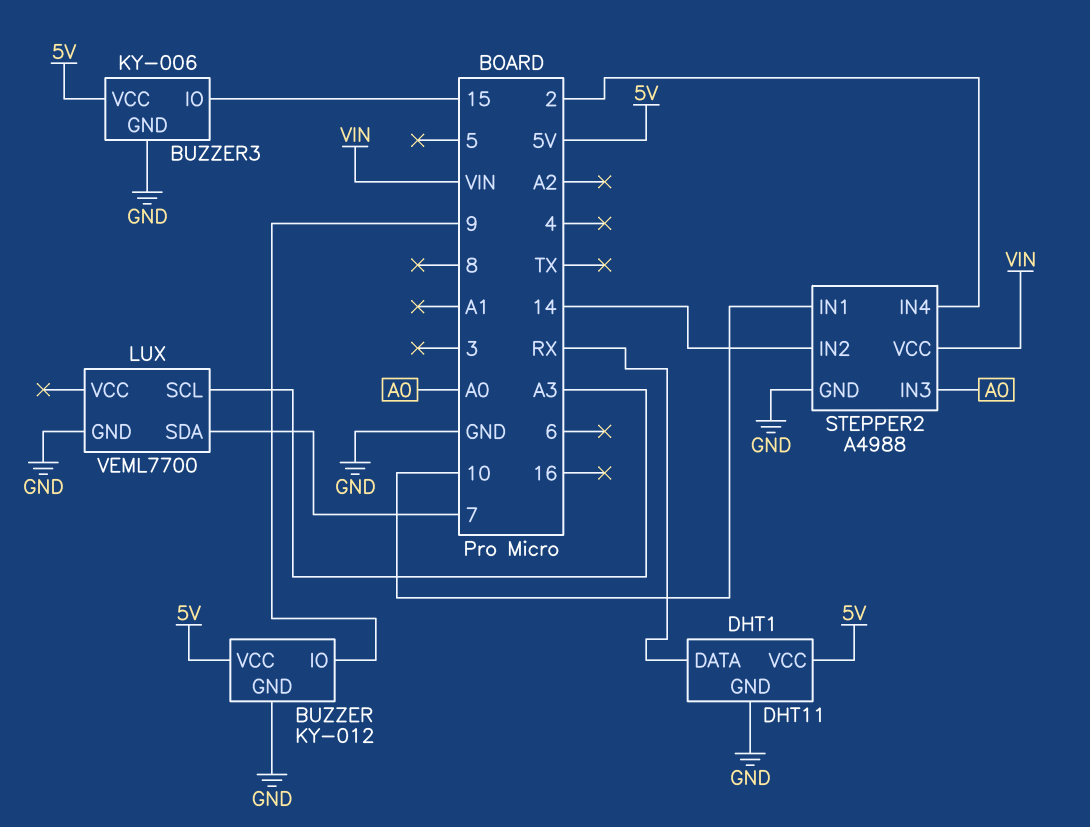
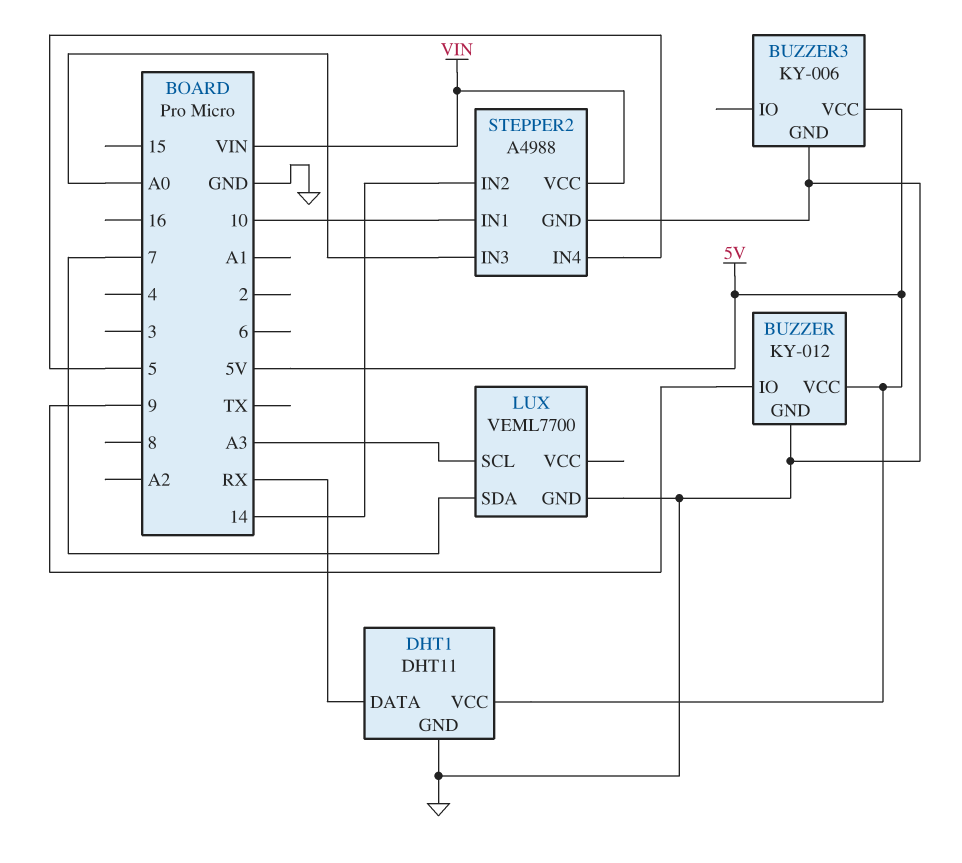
BUZZER3 pin IO: 15 -> none
STEPPER2 pin IN4: 2 -> 5

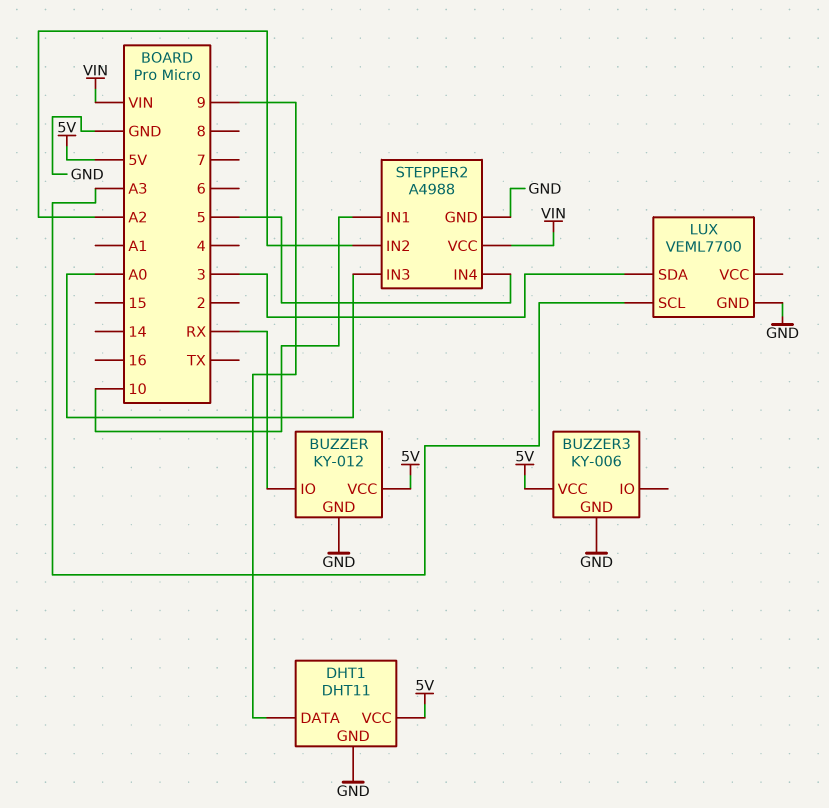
BUZZER pin IO: 9 -> RX
DHT1 pin DATA: RX -> 9
LUX pin SDA: 7 -> 3
STEPPER2 pin IN2: 14 -> A2

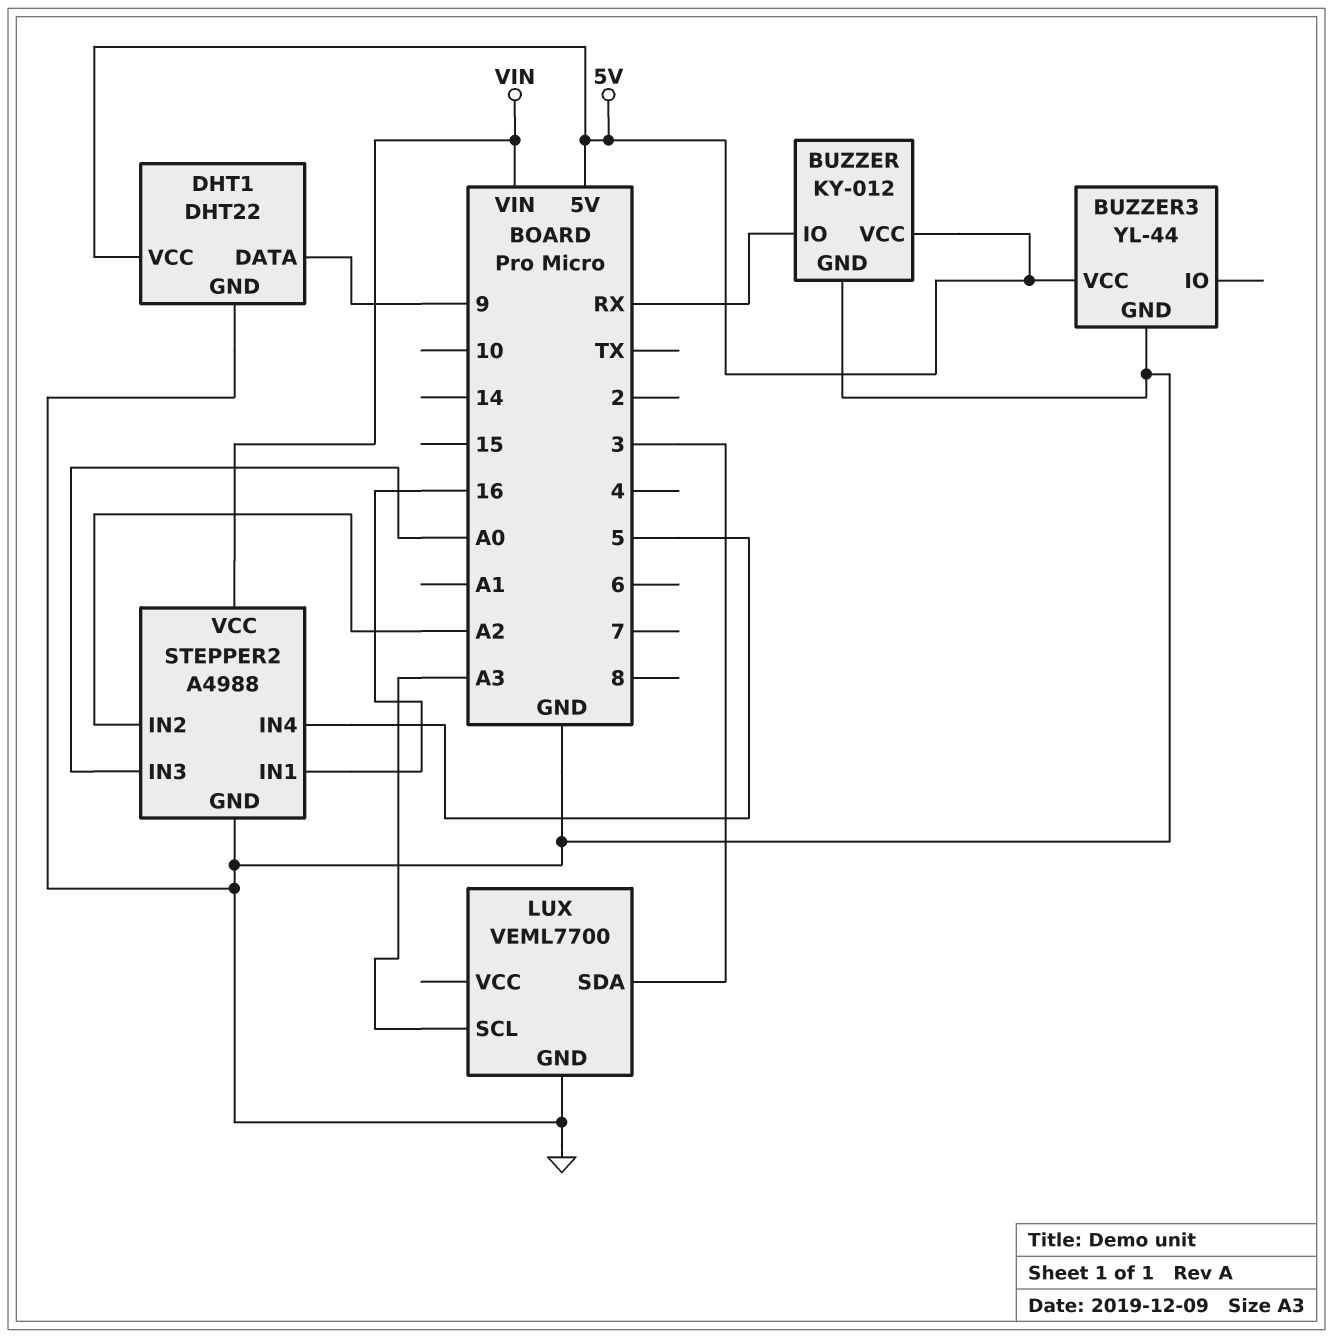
BUZZER3: KY-006 -> YL-44
DHT1: DHT11 -> DHT22
STEPPER2 pin IN1: 10 -> 16

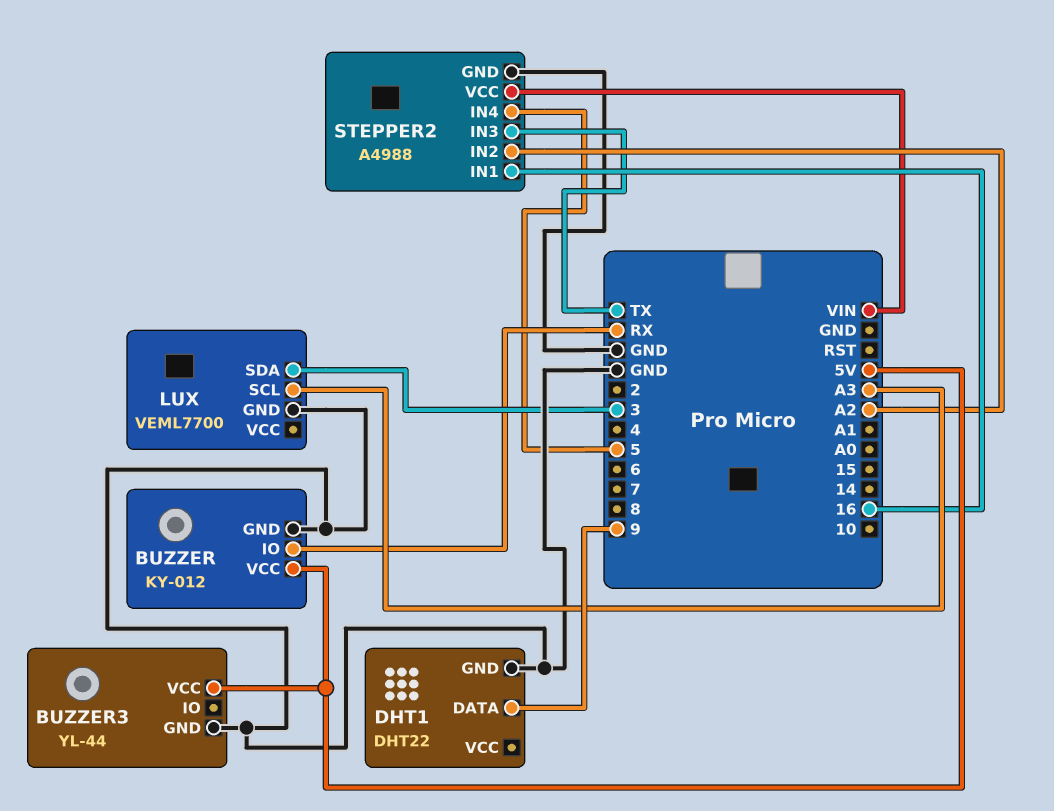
DHT1 pin VCC: 5V -> none
STEPPER2 pin IN3: A0 -> TX

